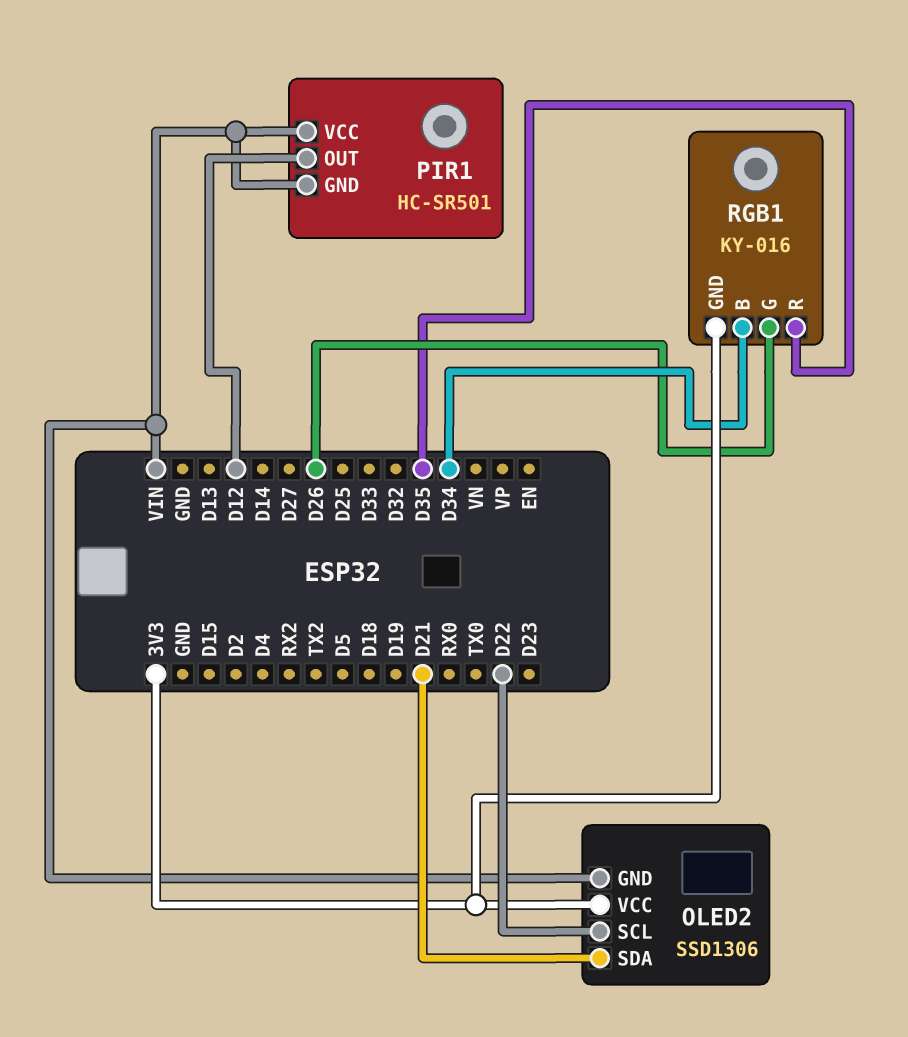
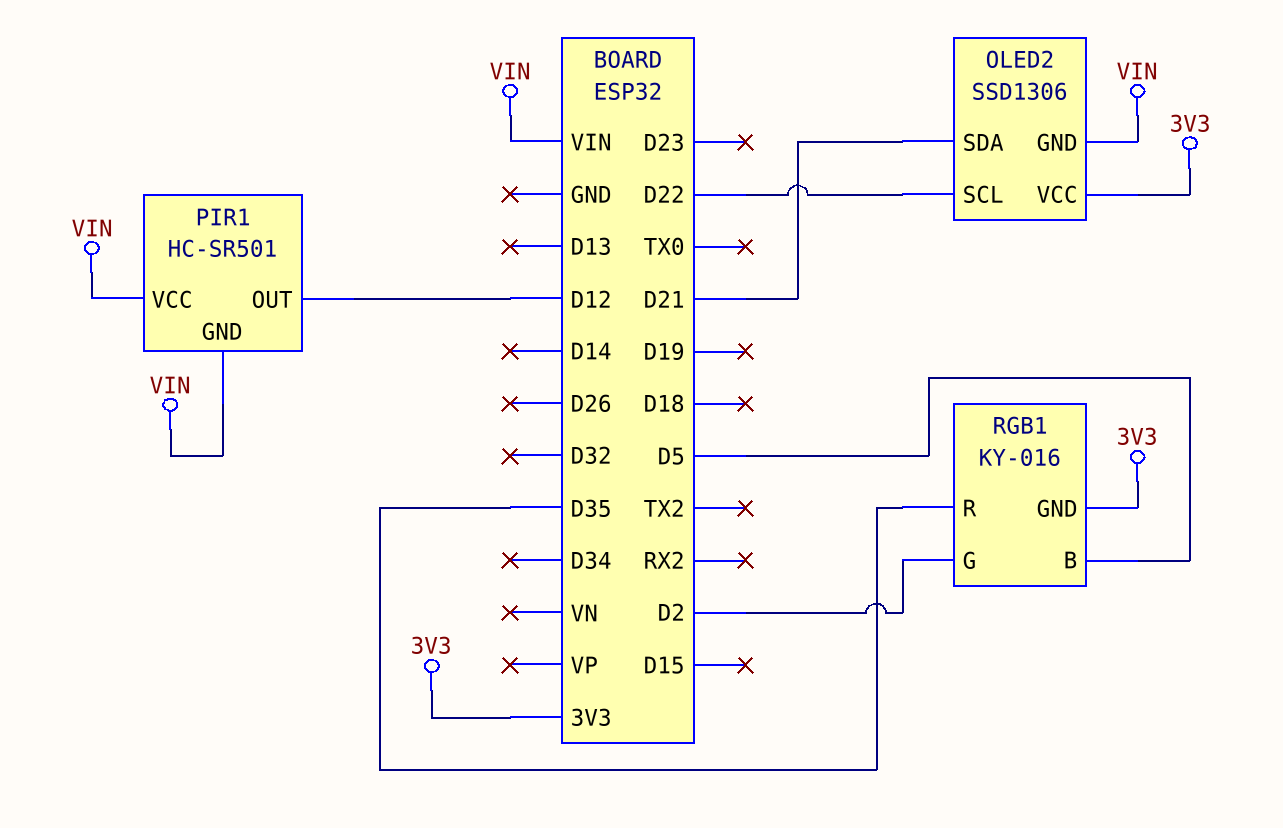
RGB1 pin B: D34 -> D5
RGB1 pin G: D26 -> D2

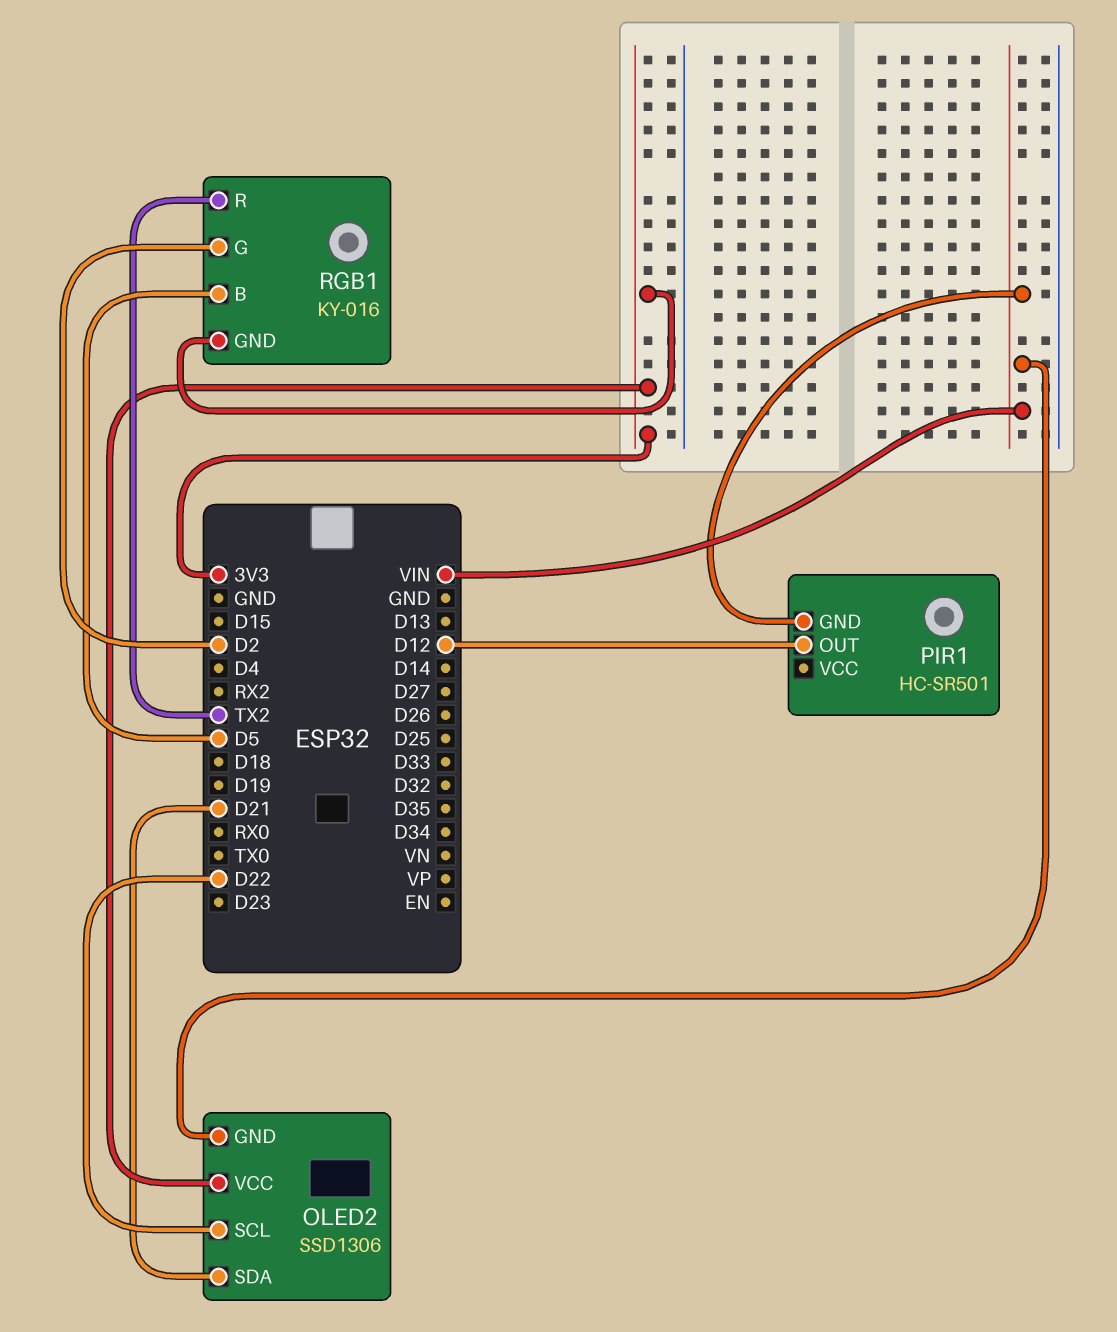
PIR1 pin VCC: VIN -> none
RGB1 pin R: D35 -> TX2

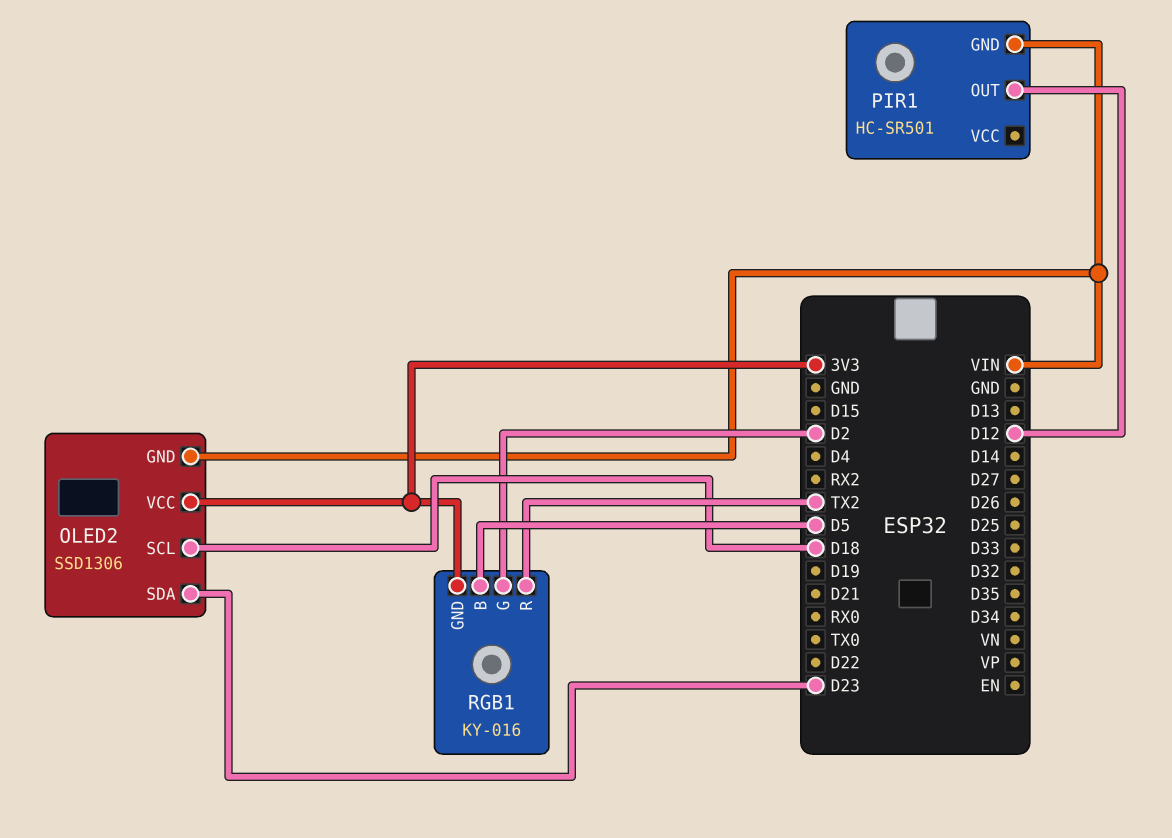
OLED2 pin SCL: D22 -> D18
OLED2 pin SDA: D21 -> D23

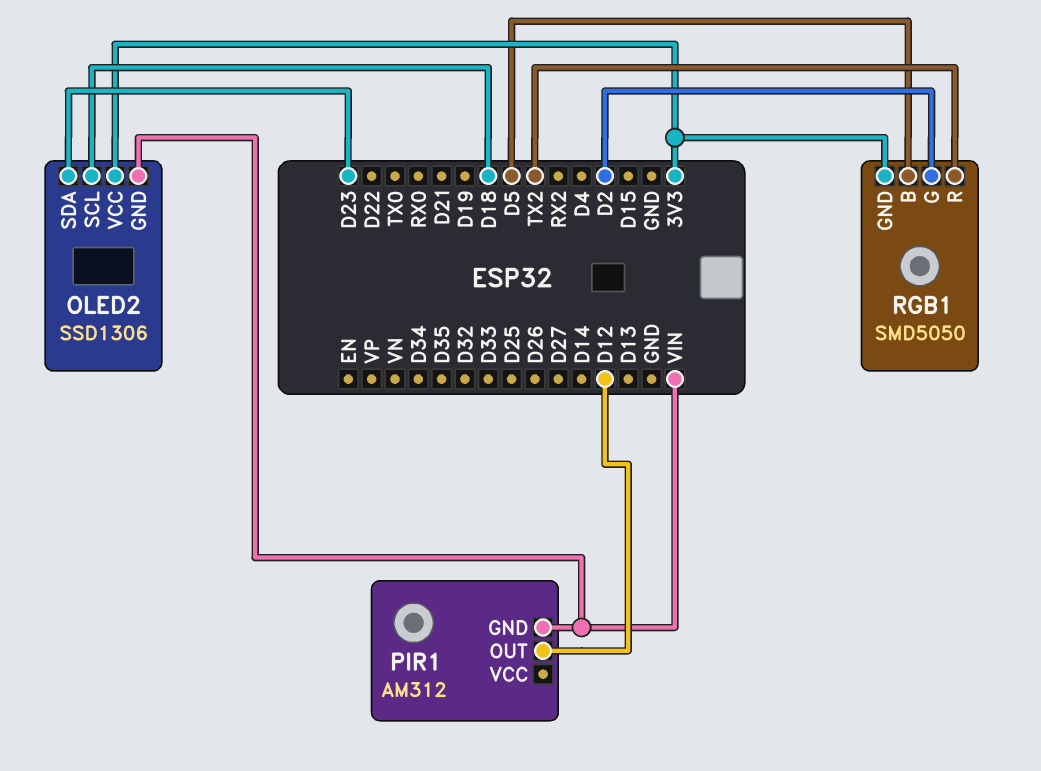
PIR1: HC-SR501 -> AM312
RGB1: KY-016 -> SMD5050

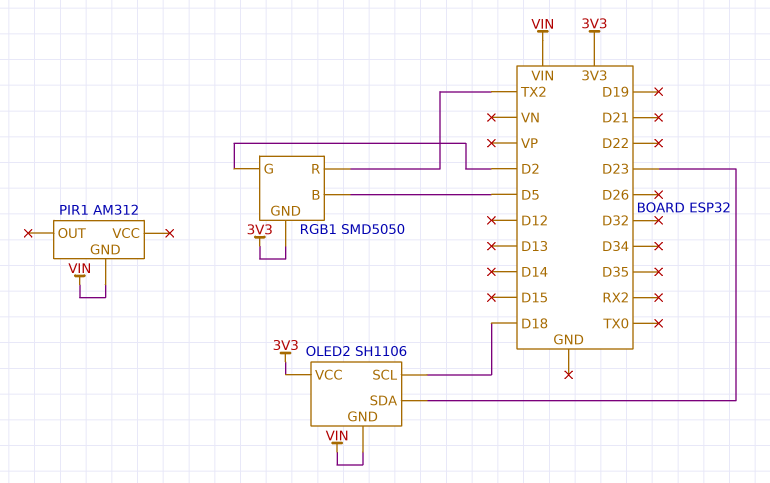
OLED2: SSD1306 -> SH1106
PIR1 pin OUT: D12 -> none

